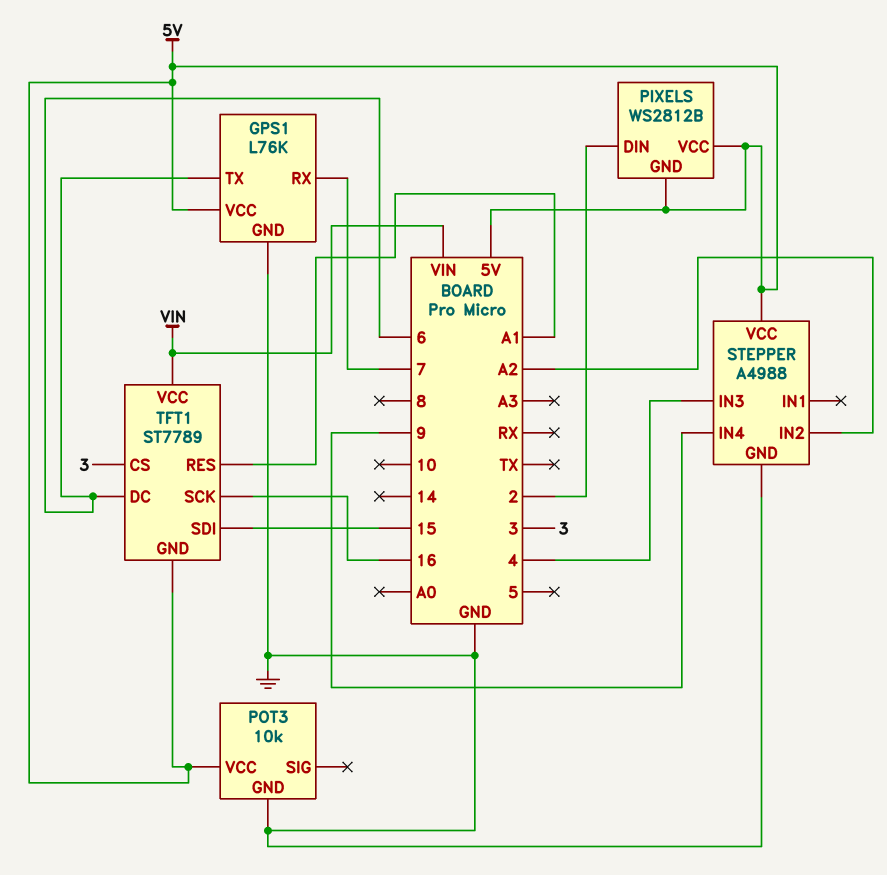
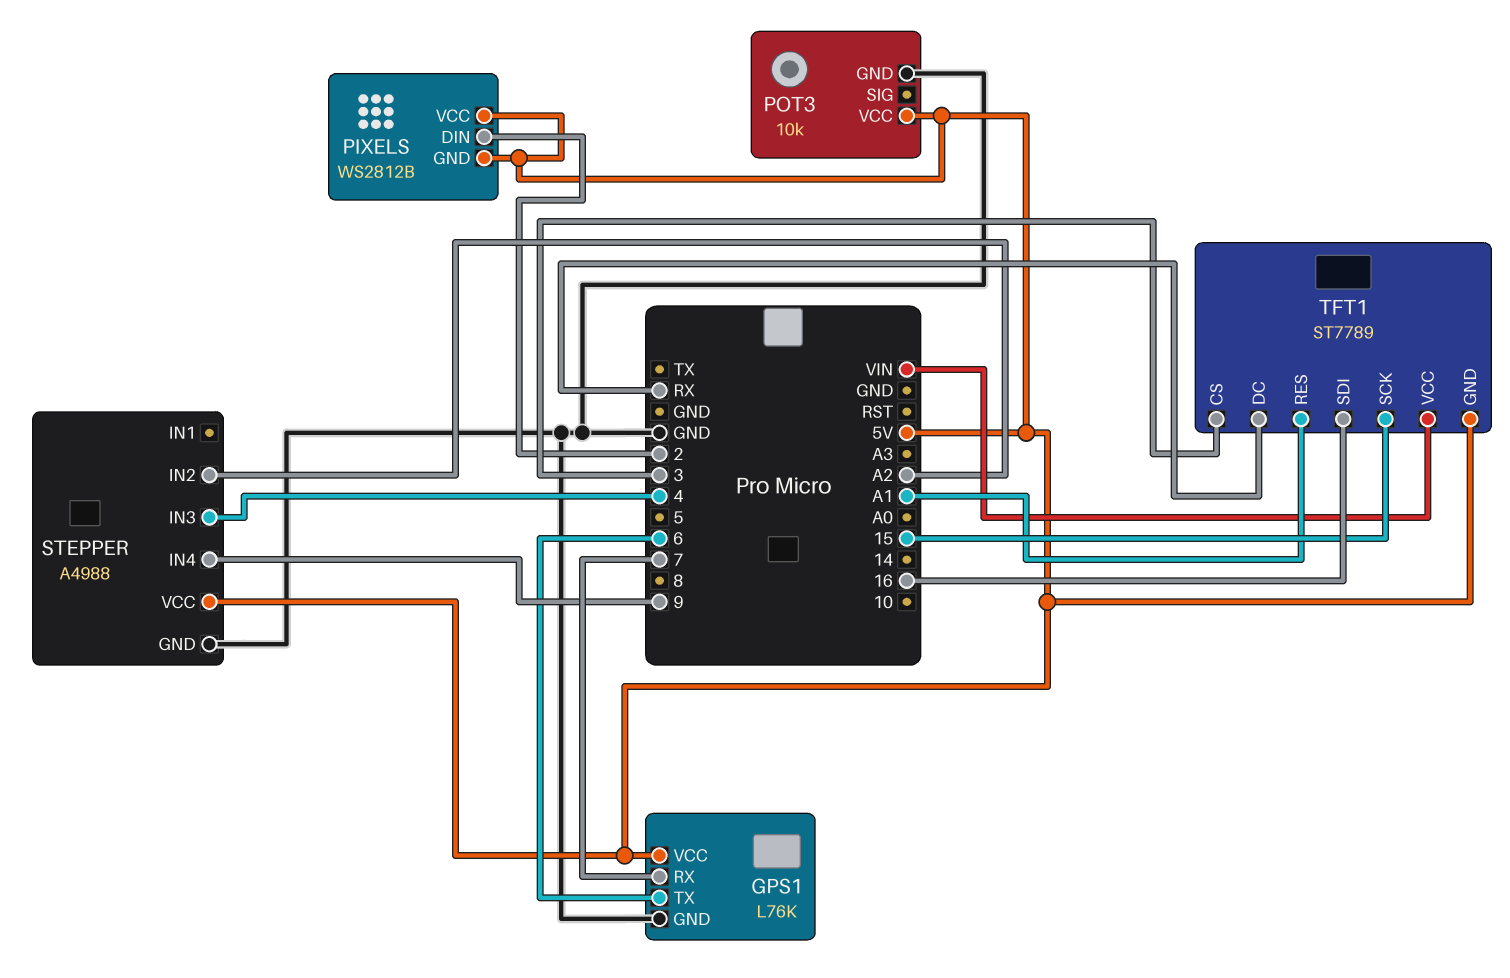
TFT1 pin DC: 6 -> RX
TFT1 pin SCK: 16 -> 15
TFT1 pin SDI: 15 -> 16

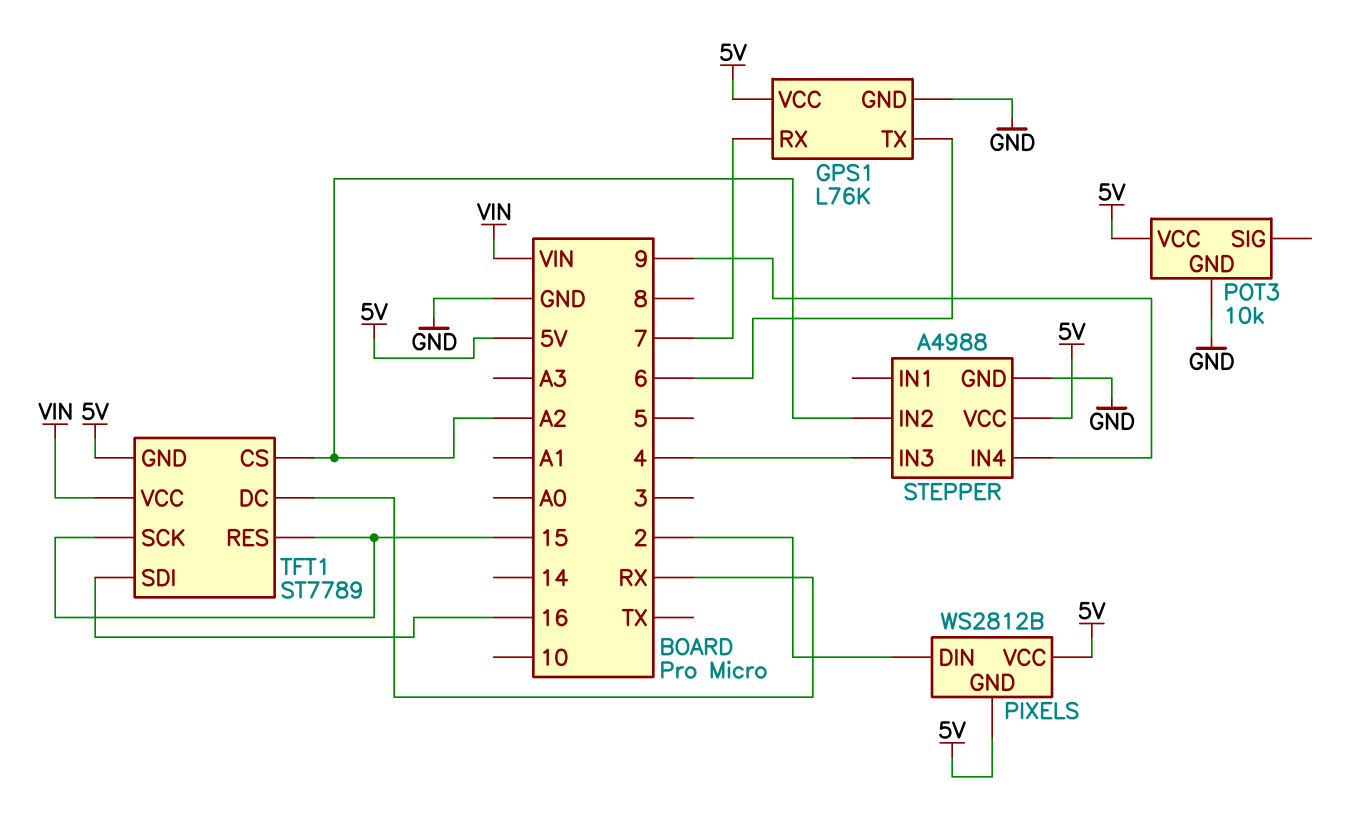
TFT1 pin CS: 3 -> A2
TFT1 pin RES: A1 -> 15

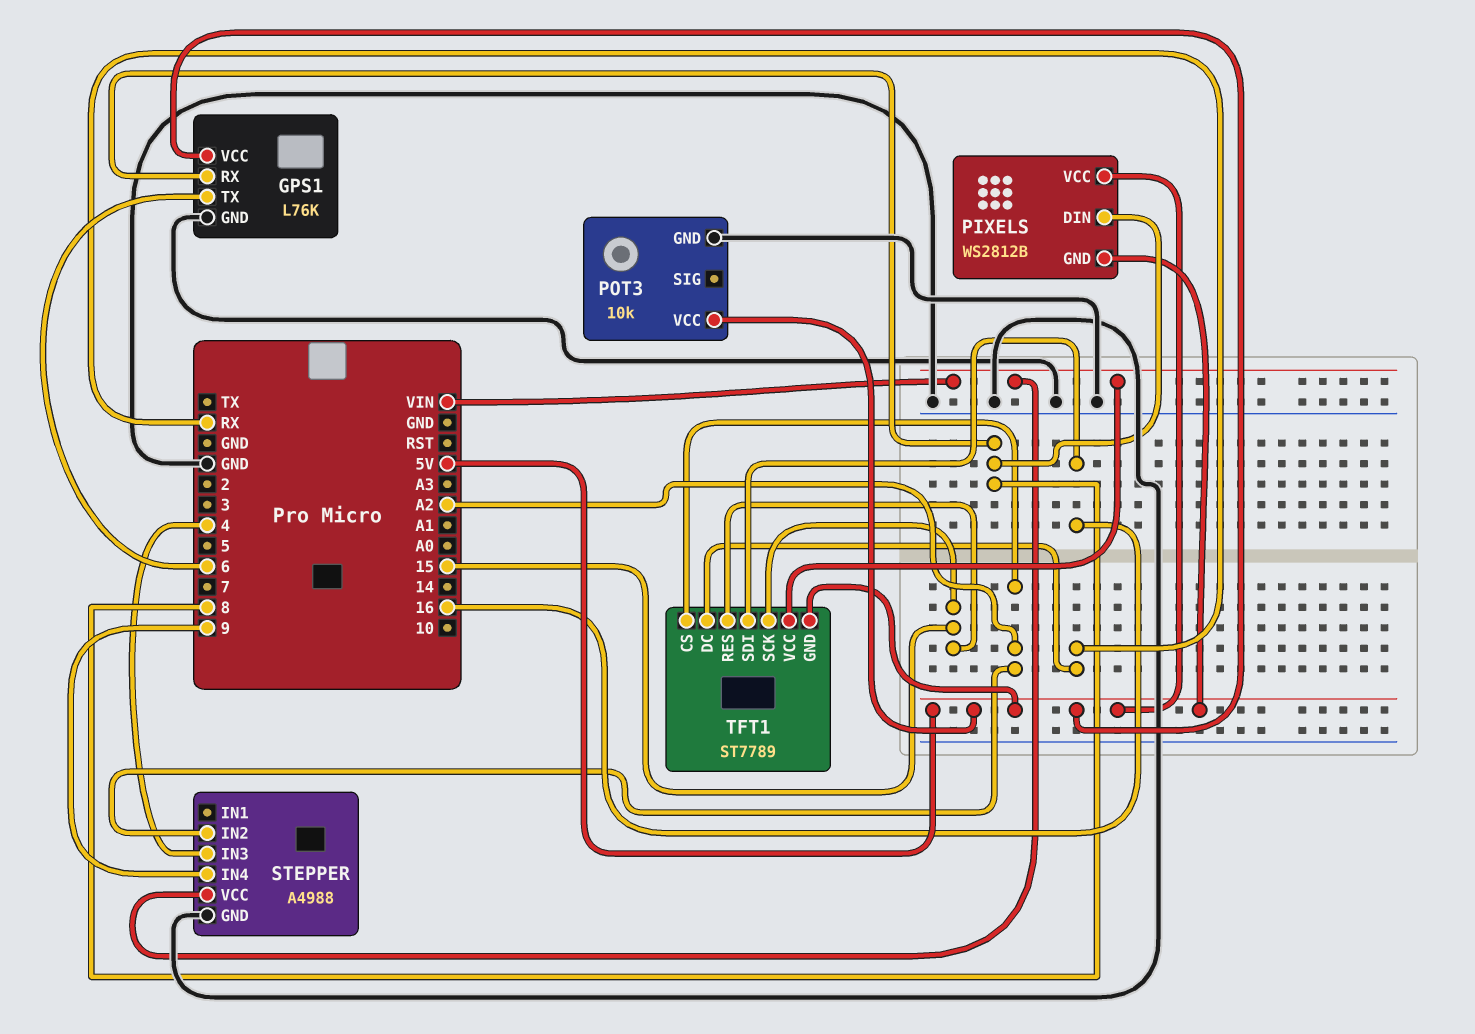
GPS1 pin RX: 7 -> 8
PIXELS pin DIN: 2 -> 8
STEPPER pin VCC: 5V -> VIN

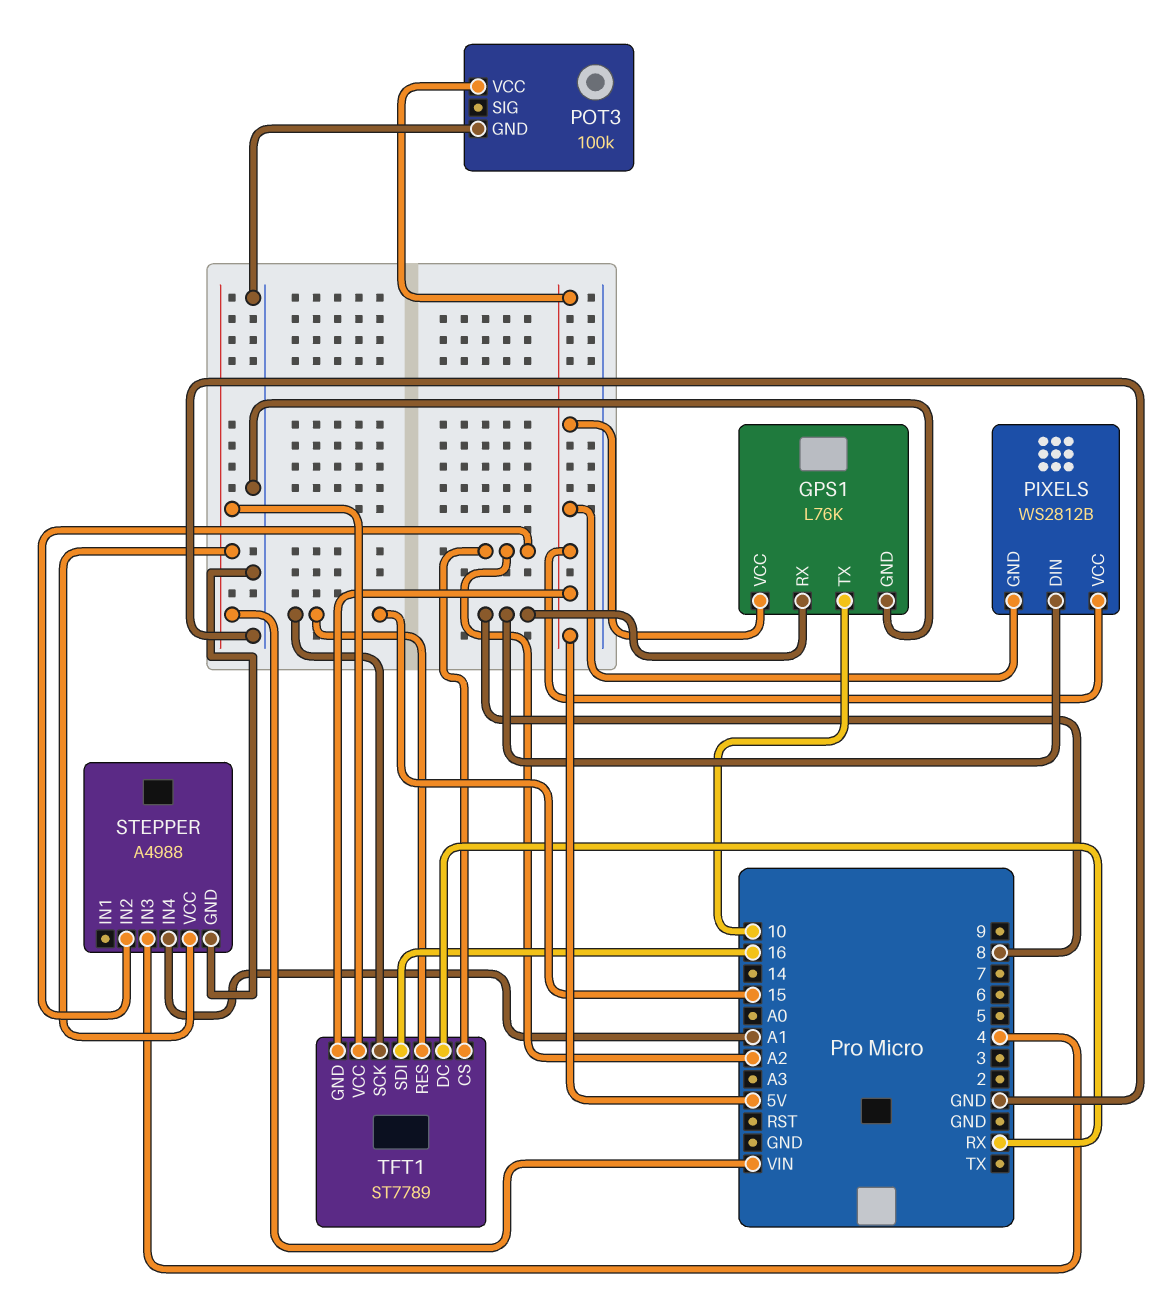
GPS1 pin TX: 6 -> 10
POT3: 10k -> 100k
STEPPER pin IN4: 9 -> A1

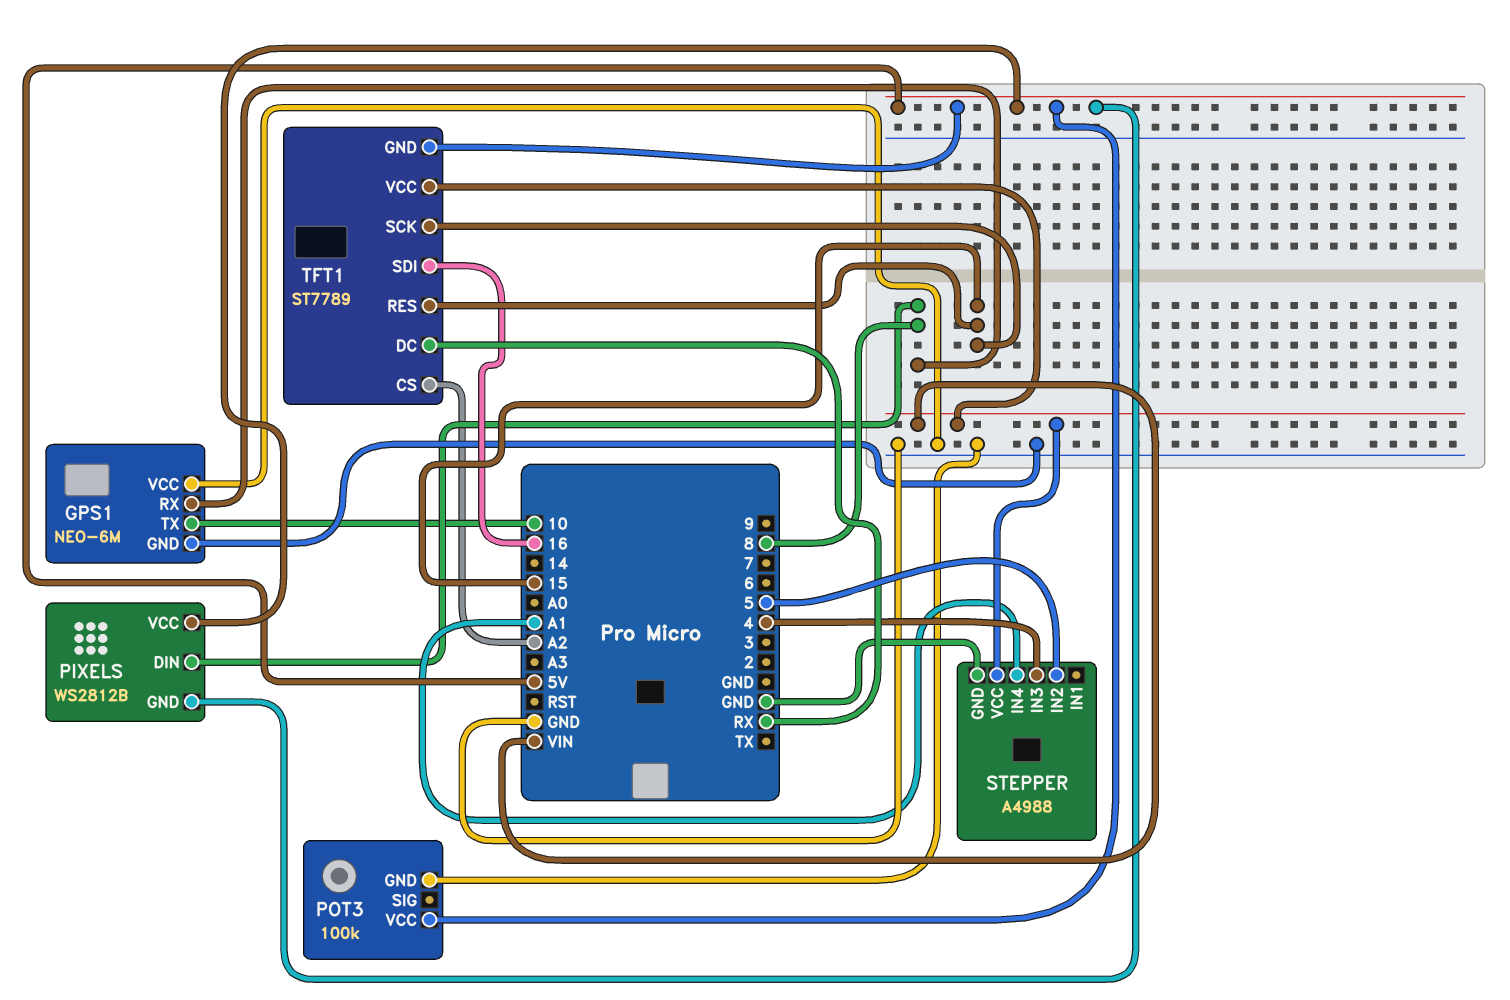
GPS1: L76K -> NEO-6M
GPS1 pin VCC: 5V -> GND
STEPPER pin IN2: A2 -> 5

